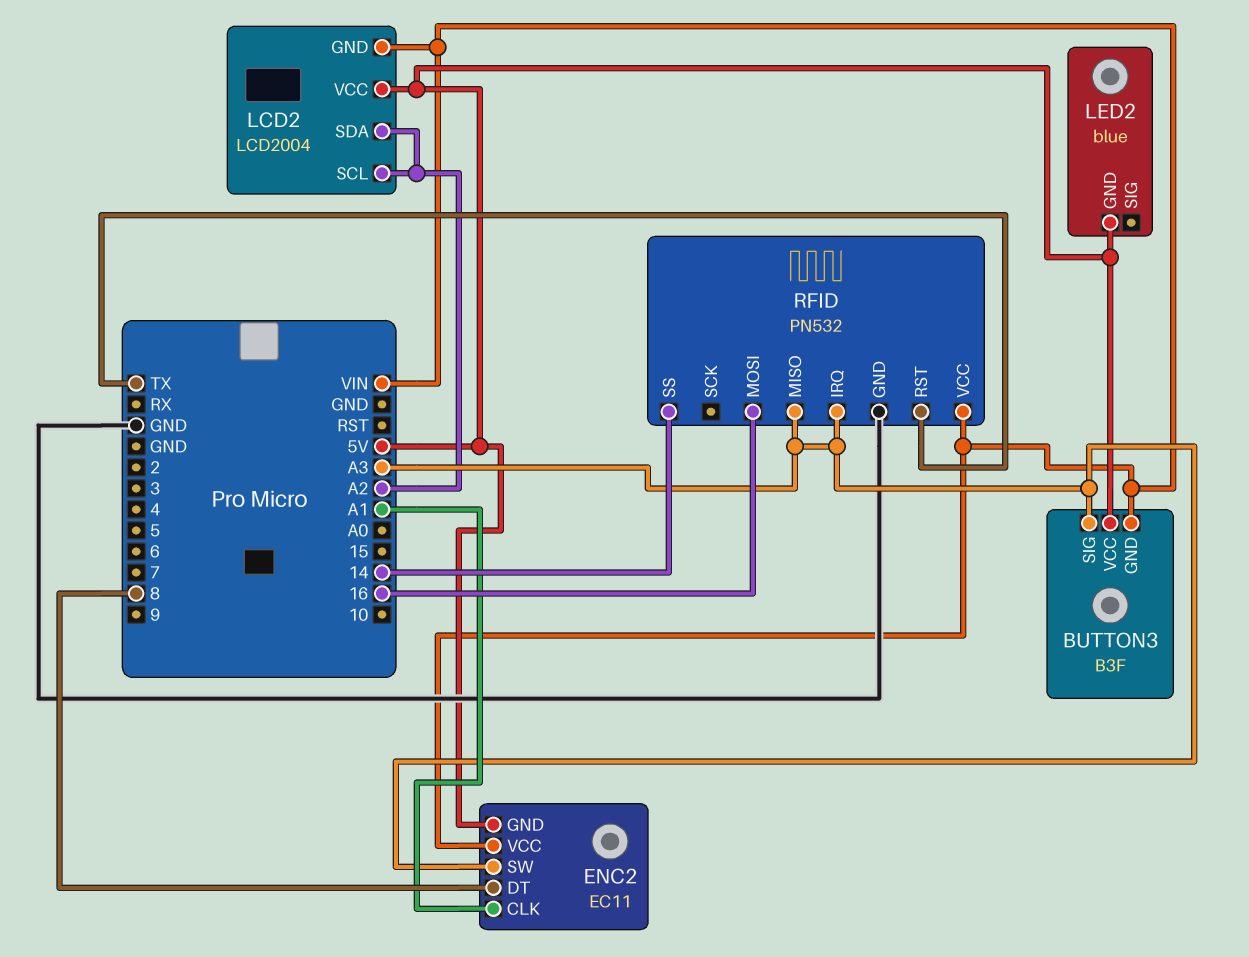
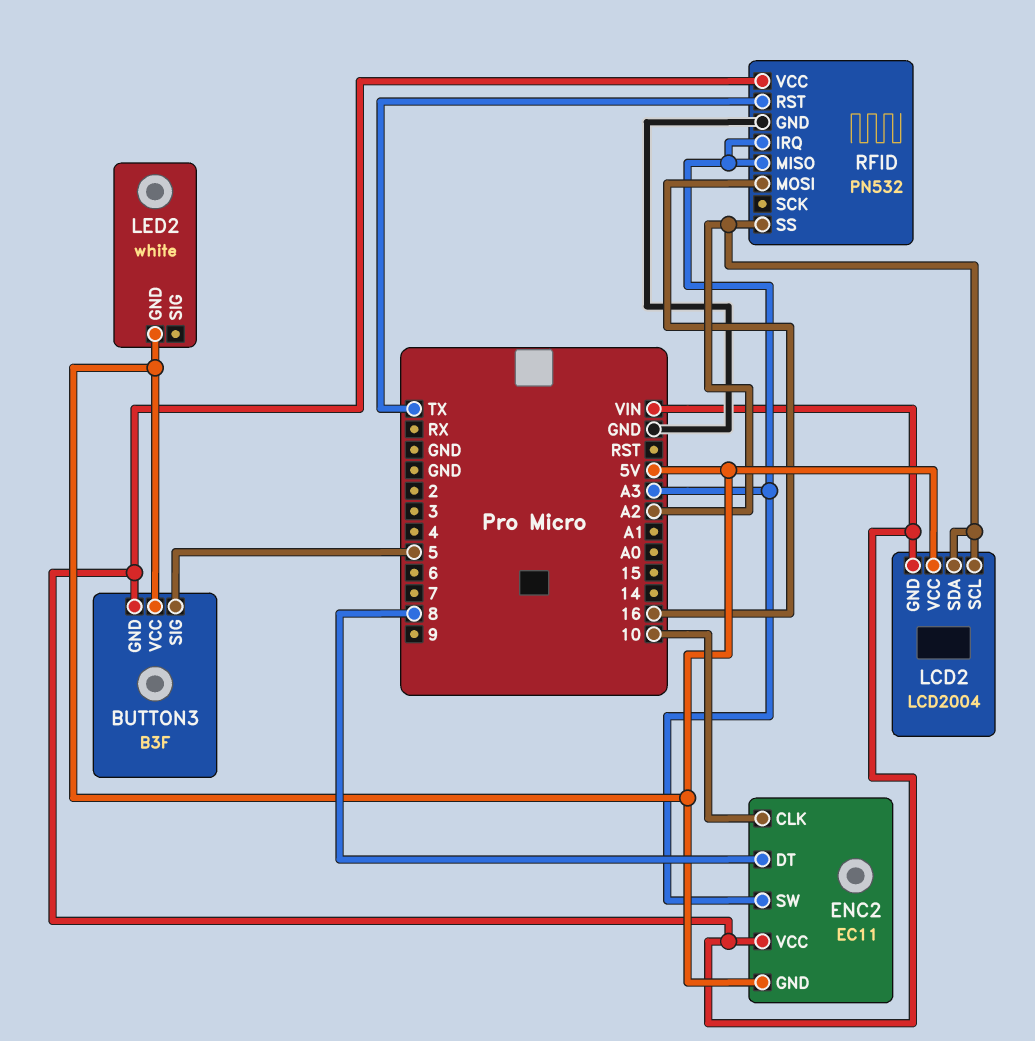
BUTTON3 pin SIG: A3 -> 5
ENC2 pin CLK: A1 -> 10
LED2: blue -> white
RFID pin SS: 14 -> A2

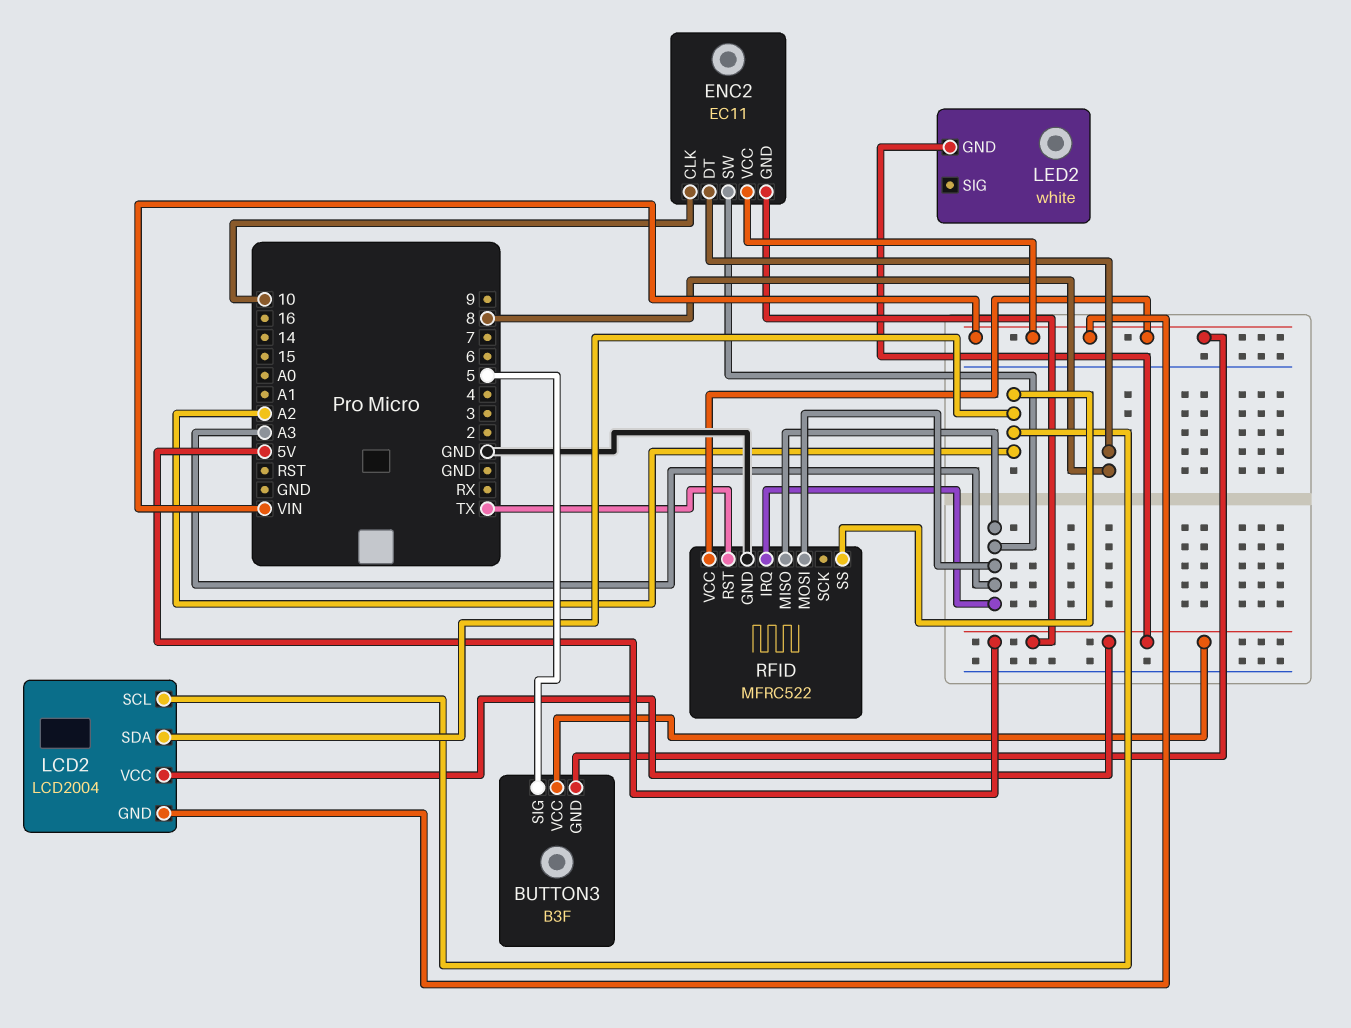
RFID: PN532 -> MFRC522
RFID pin MOSI: 16 -> A3

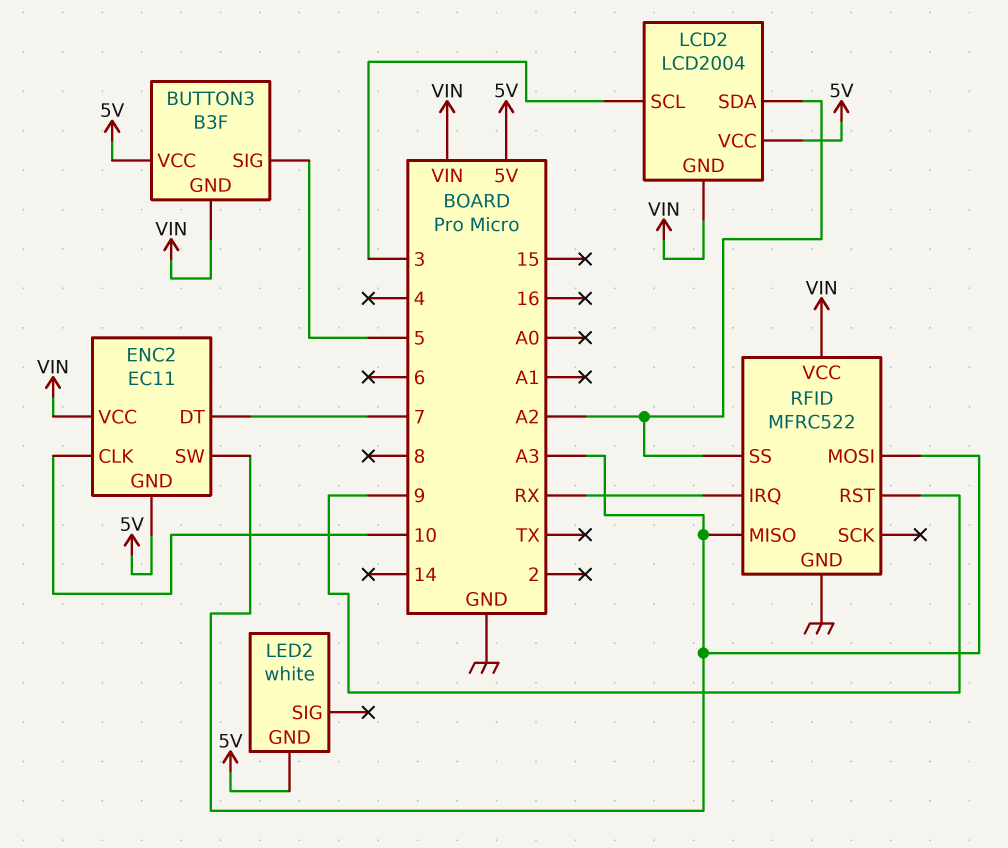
ENC2 pin DT: 8 -> 7
LCD2 pin SCL: A2 -> 3
RFID pin IRQ: A3 -> RX
RFID pin RST: TX -> 9

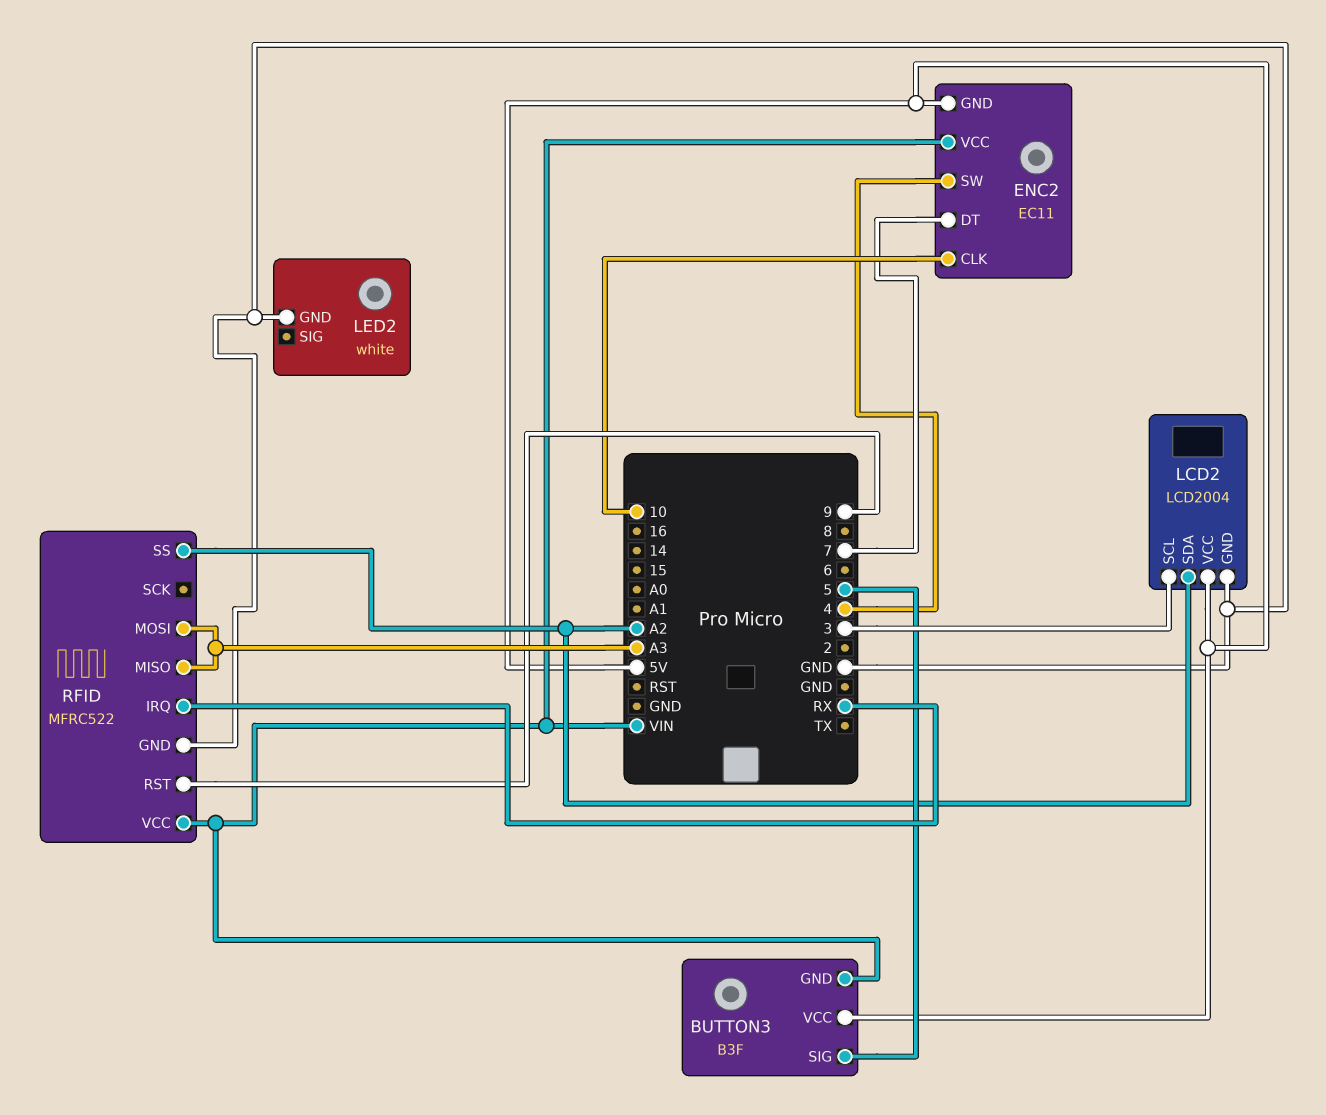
ENC2 pin SW: A3 -> 4
LCD2 pin GND: VIN -> GND
LED2 pin GND: 5V -> GND

